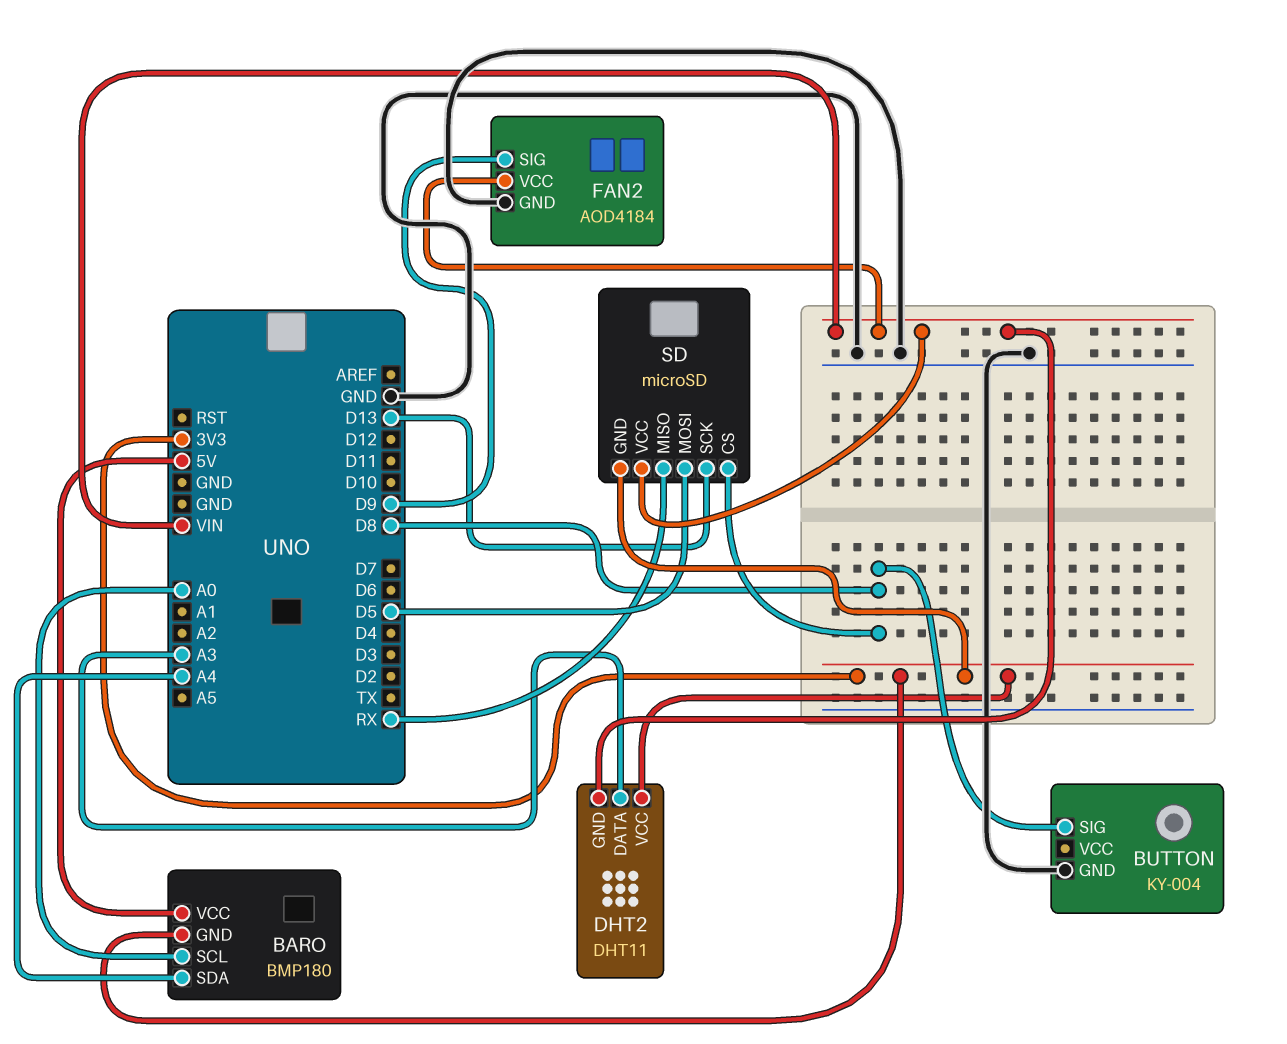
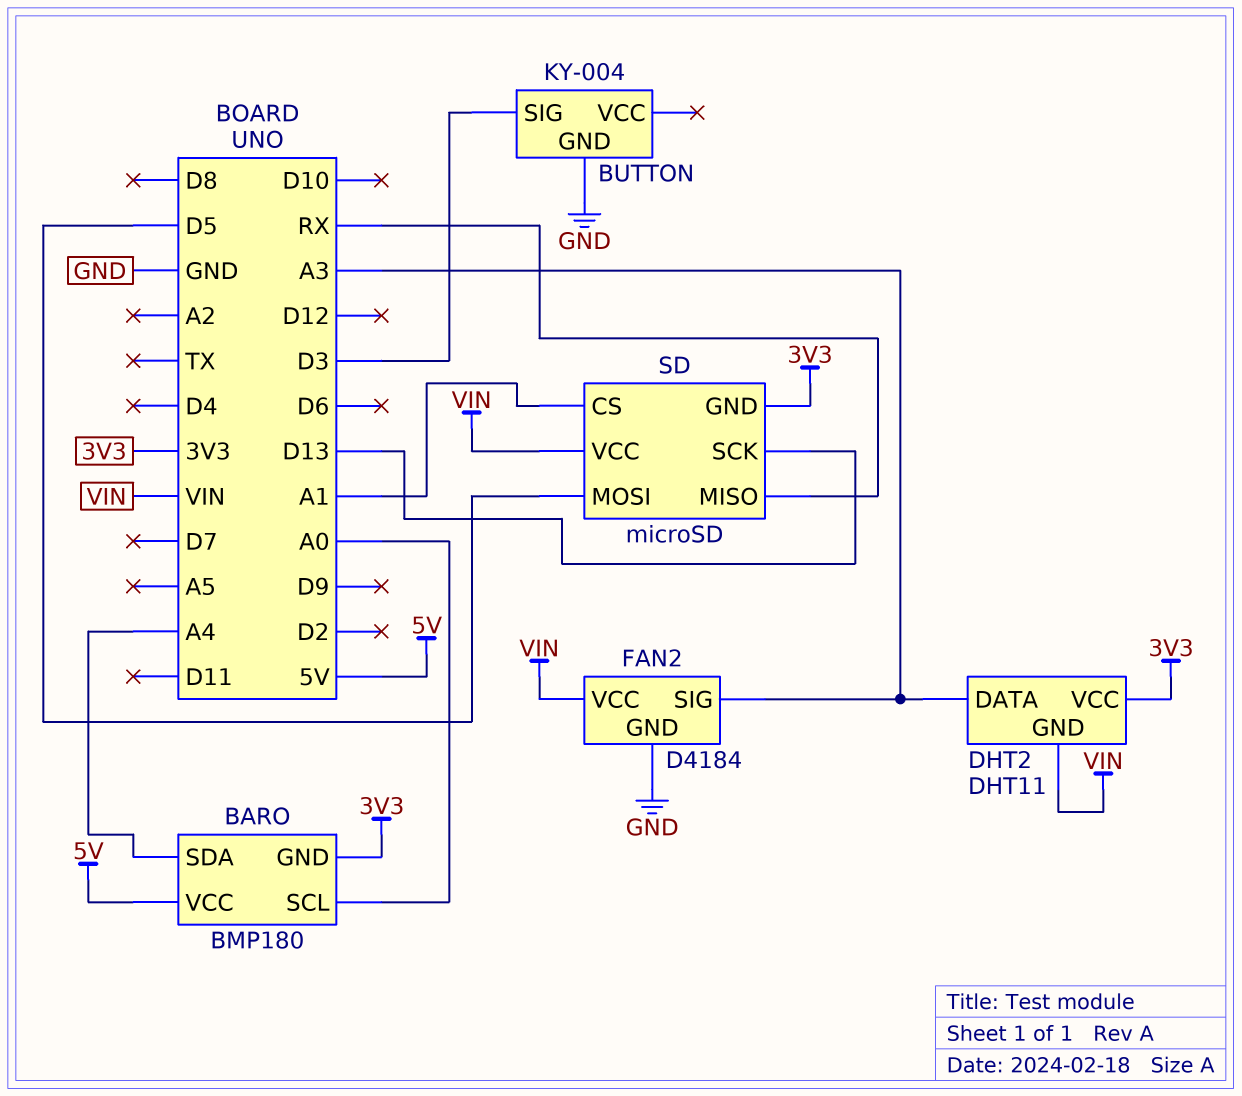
BUTTON pin SIG: D8 -> D3
FAN2: AOD4184 -> D4184
FAN2 pin SIG: D9 -> A3
SD pin CS: D8 -> A1

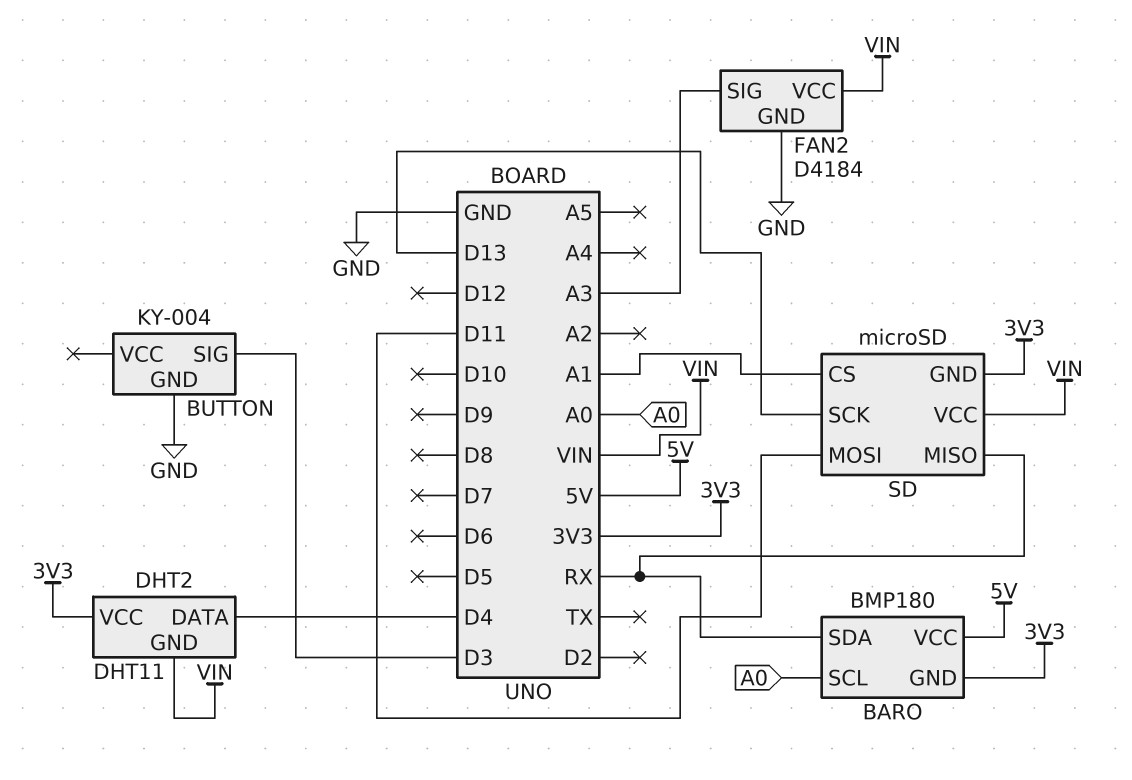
BARO pin SDA: A4 -> RX
DHT2 pin DATA: A3 -> D4
SD pin MOSI: D5 -> D11

